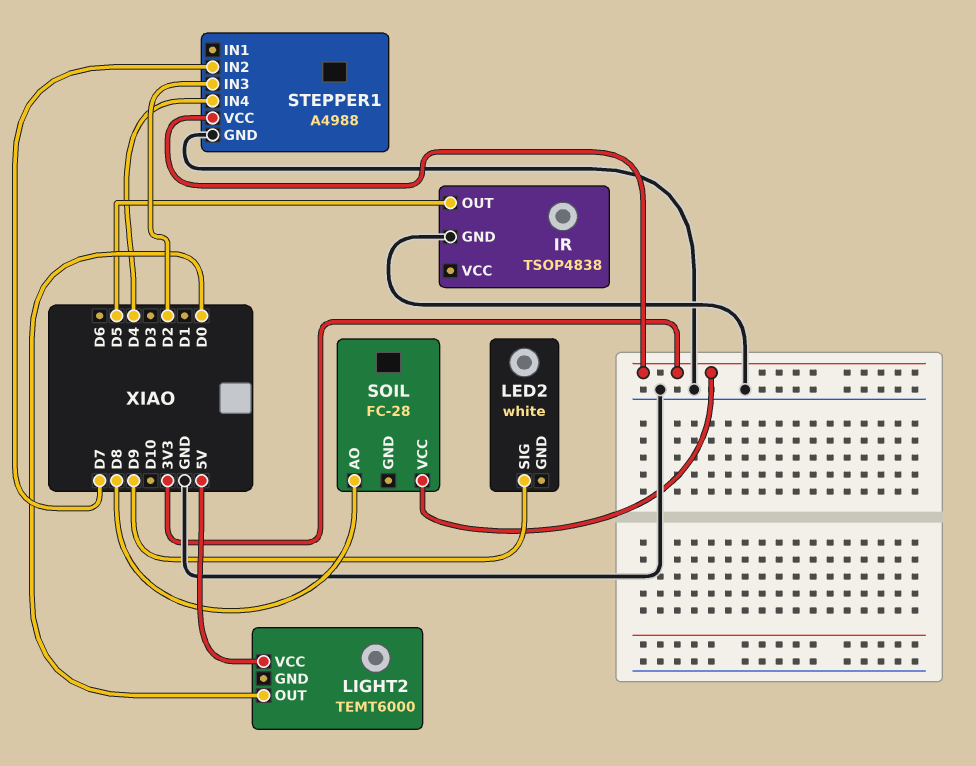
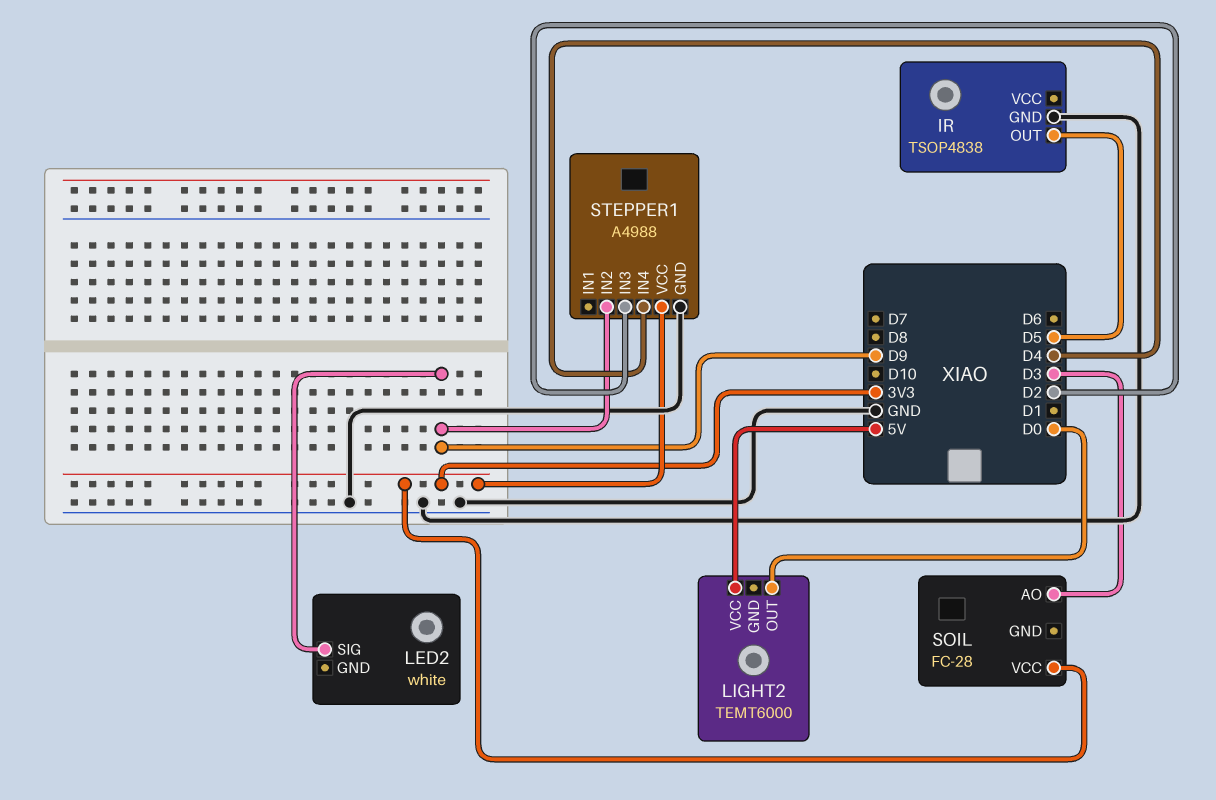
SOIL pin AO: D8 -> D3
STEPPER1 pin IN2: D7 -> D9

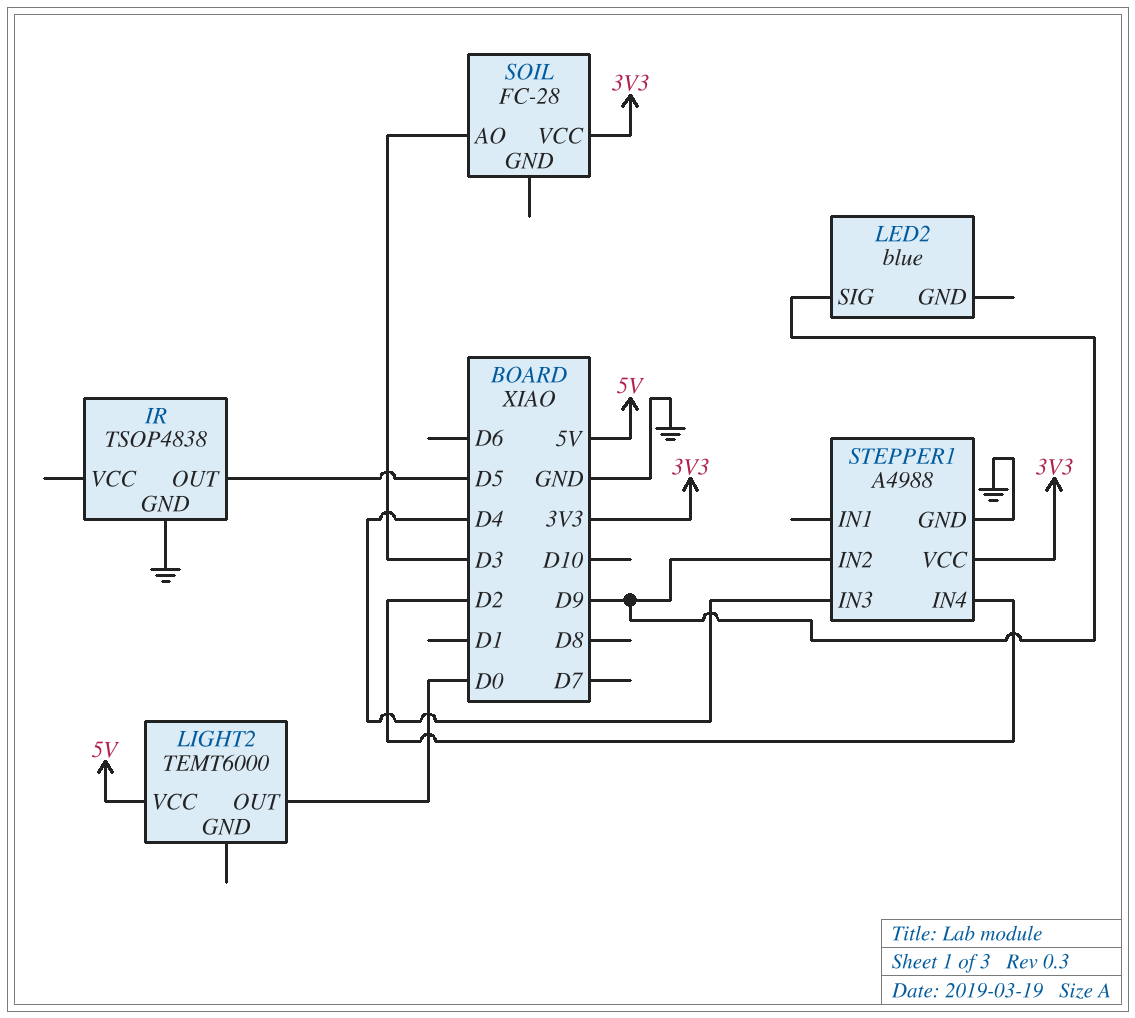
LED2: white -> blue
STEPPER1 pin IN3: D2 -> D4
STEPPER1 pin IN4: D4 -> D2

